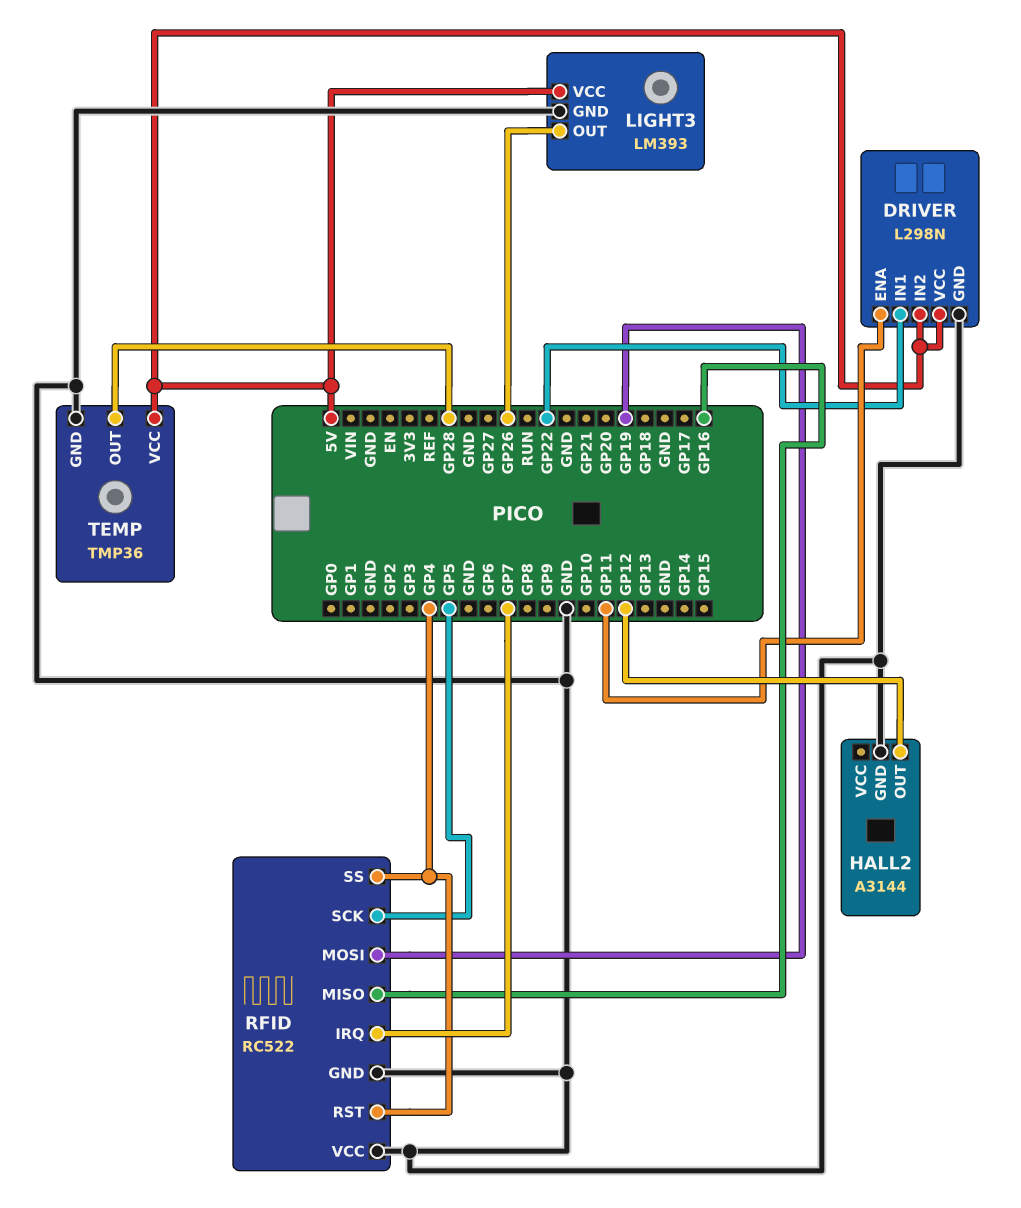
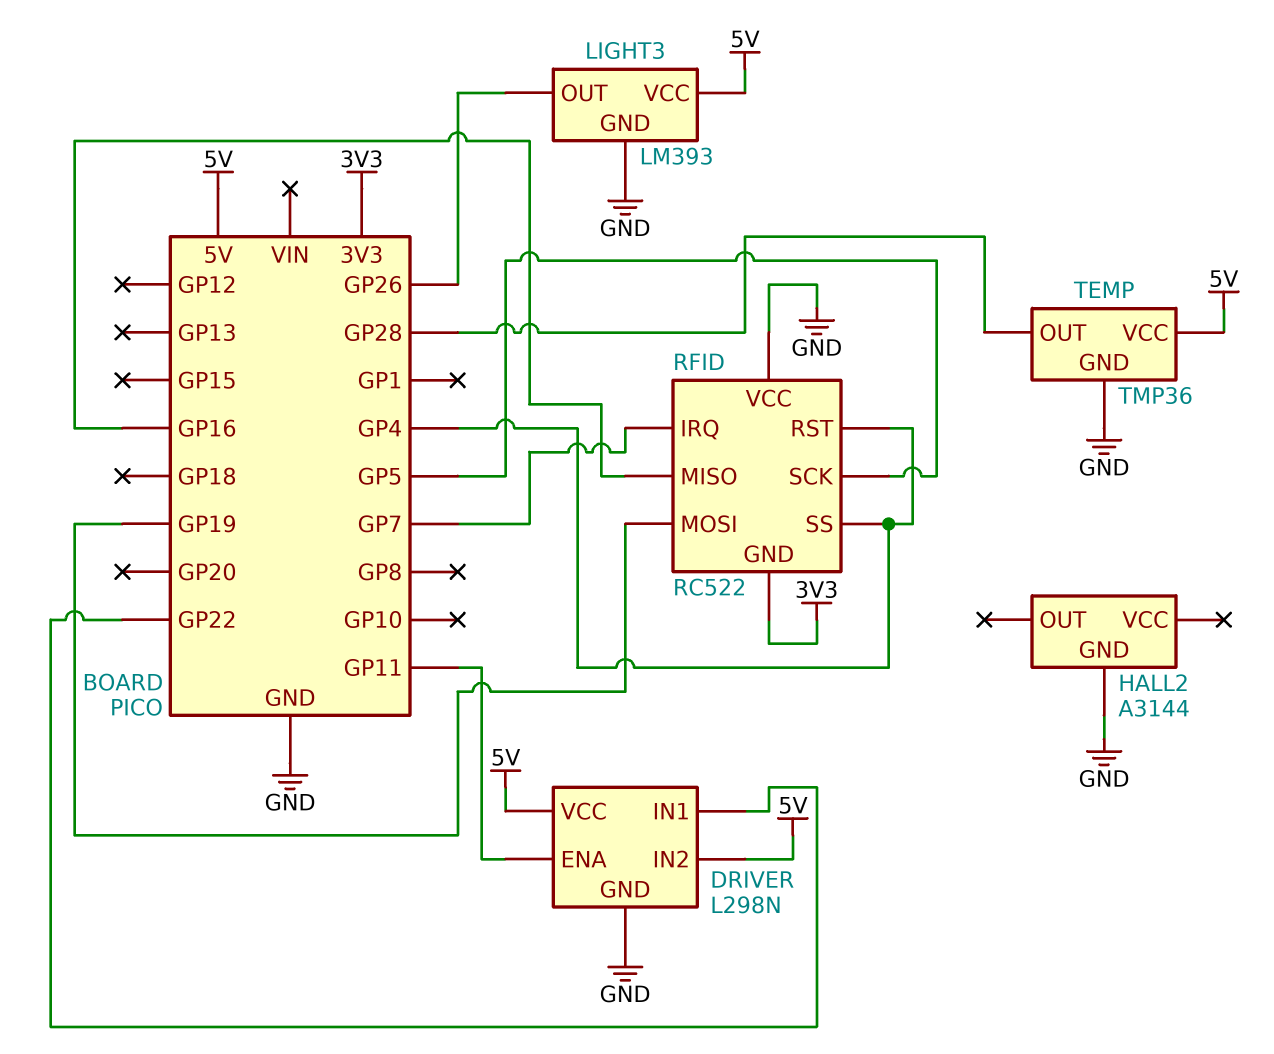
HALL2 pin OUT: GP12 -> none
RFID pin GND: GND -> 3V3

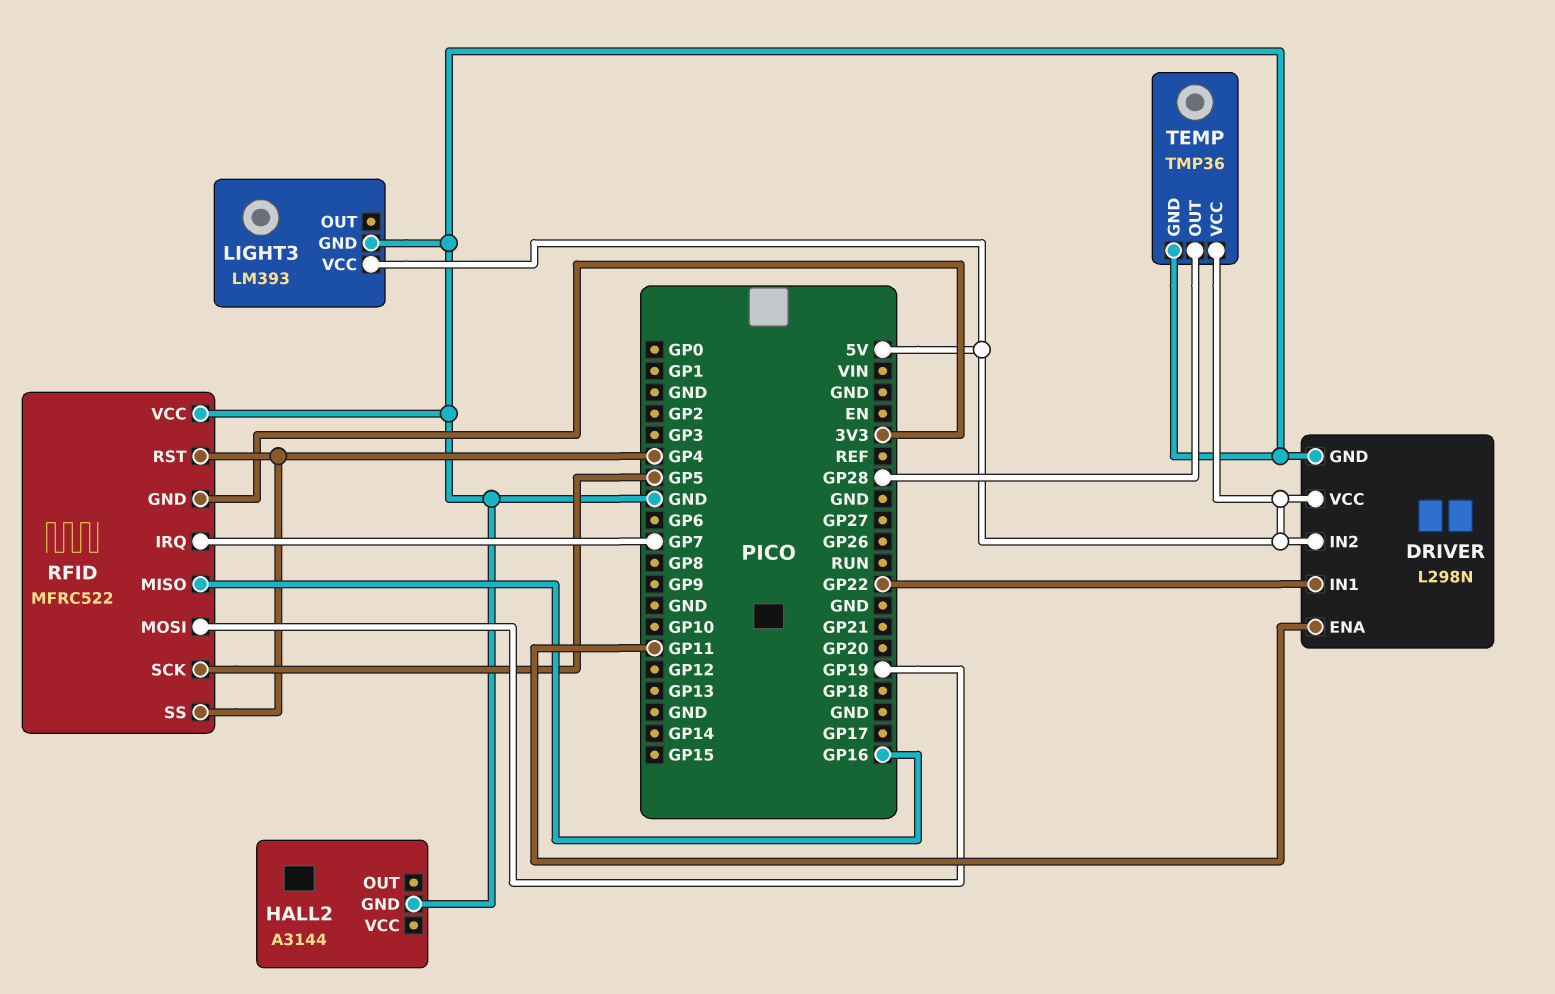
LIGHT3 pin OUT: GP26 -> none
RFID: RC522 -> MFRC522

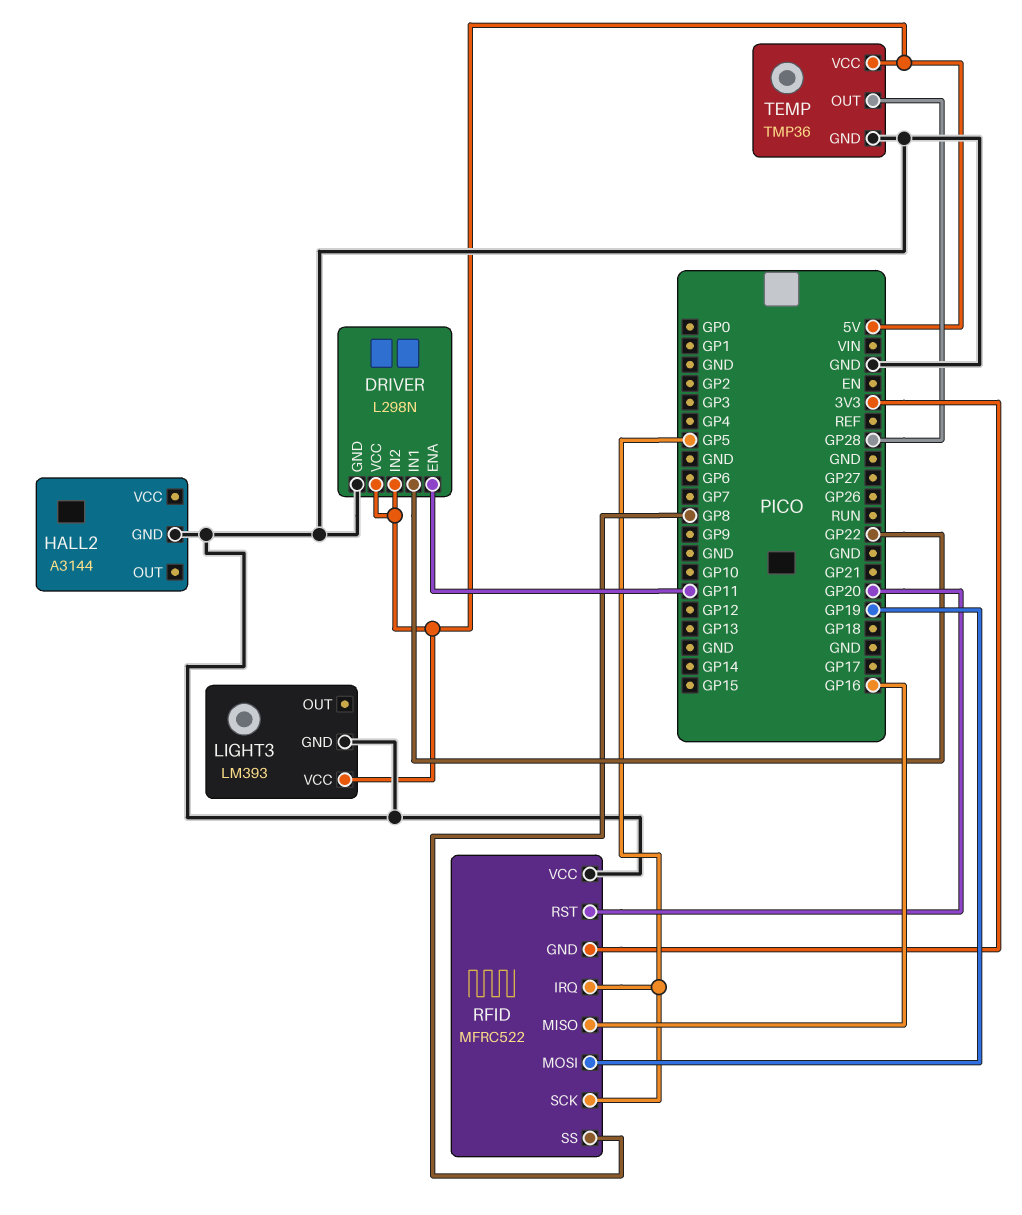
RFID pin IRQ: GP7 -> GP5
RFID pin RST: GP4 -> GP20
RFID pin SS: GP4 -> GP8

